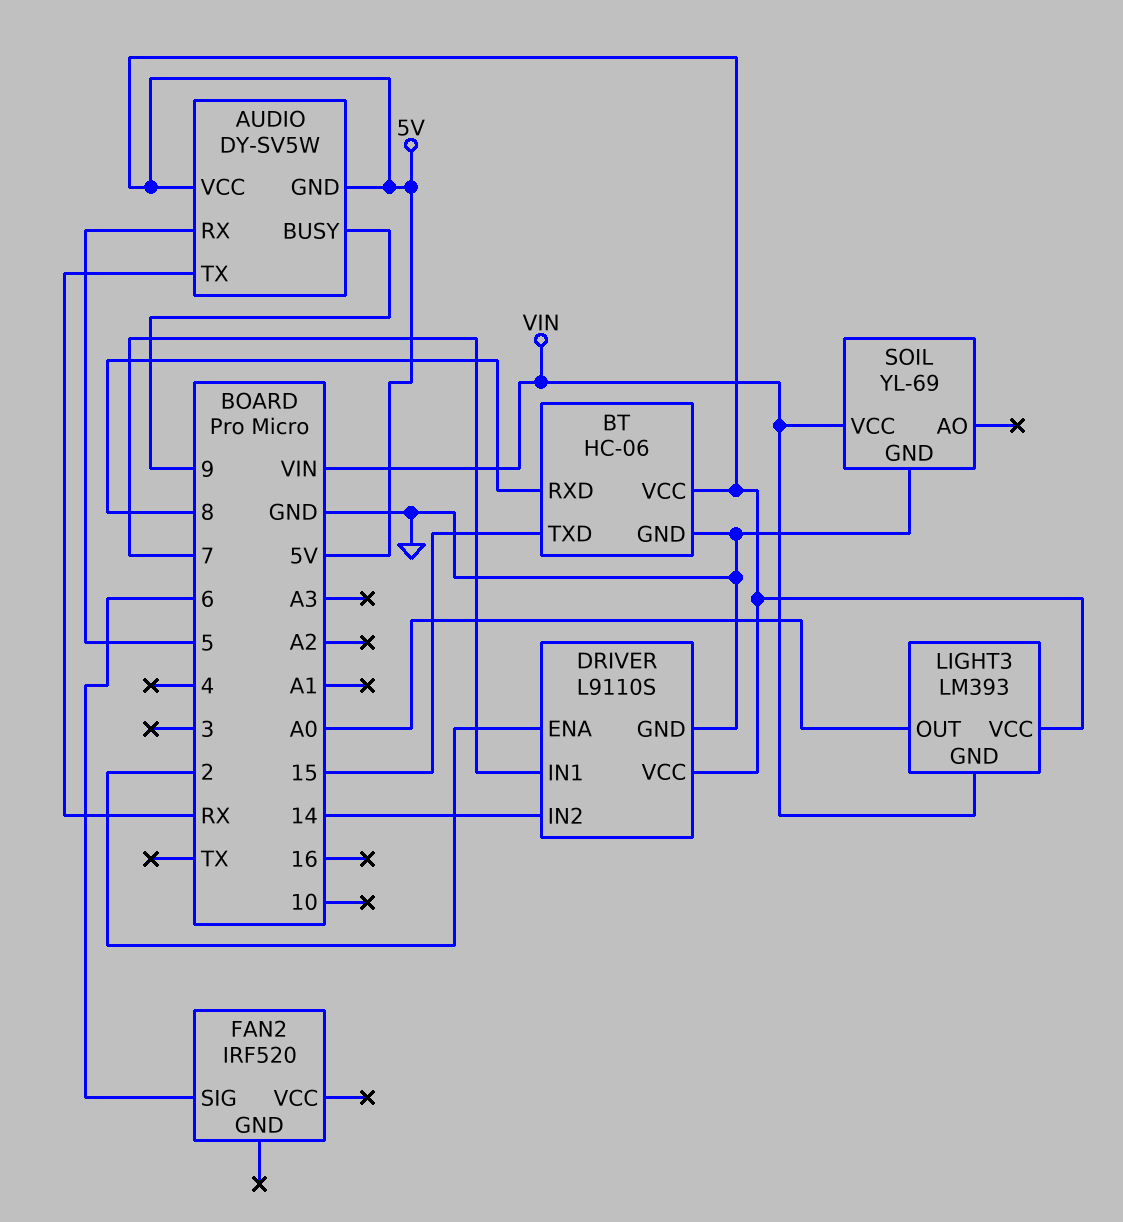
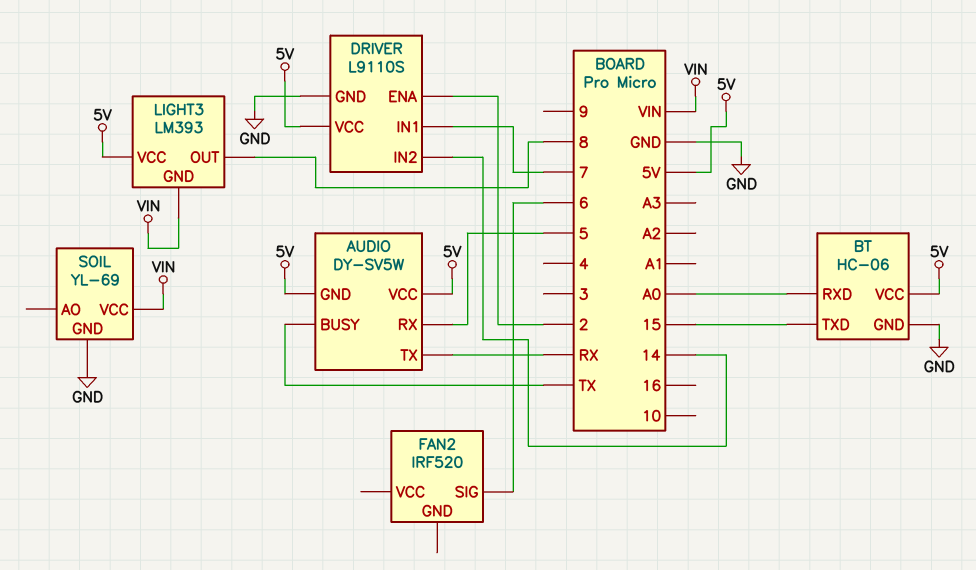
AUDIO pin BUSY: 9 -> TX
BT pin RXD: 8 -> A0
LIGHT3 pin OUT: A0 -> 8

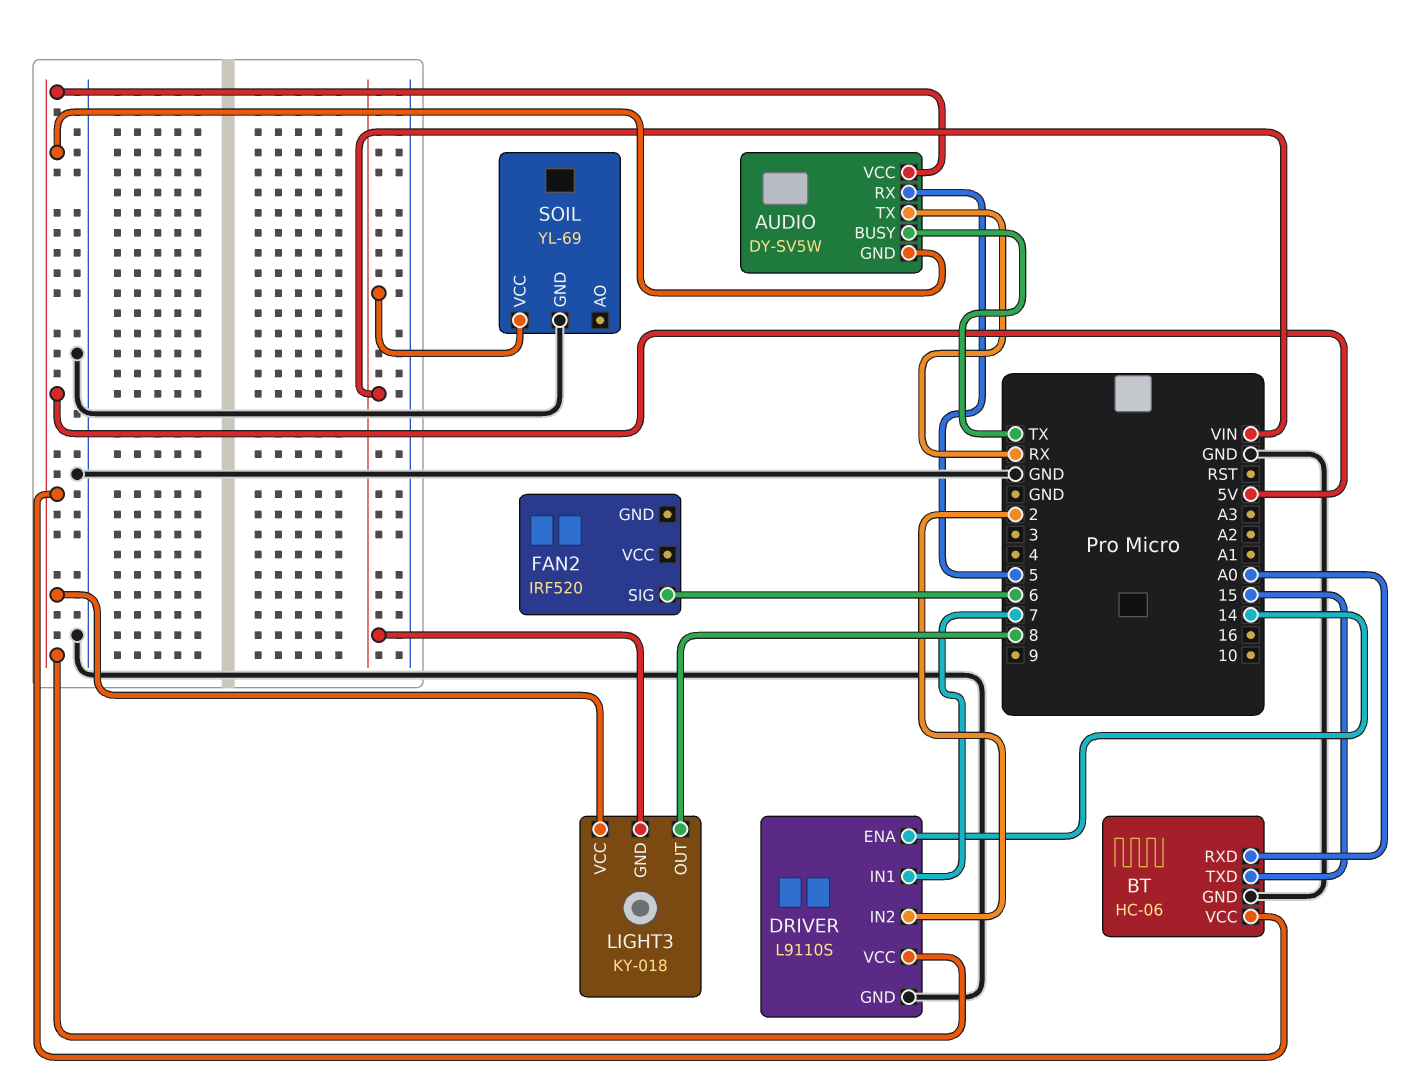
DRIVER pin ENA: 2 -> 14
DRIVER pin IN2: 14 -> 2
LIGHT3: LM393 -> KY-018

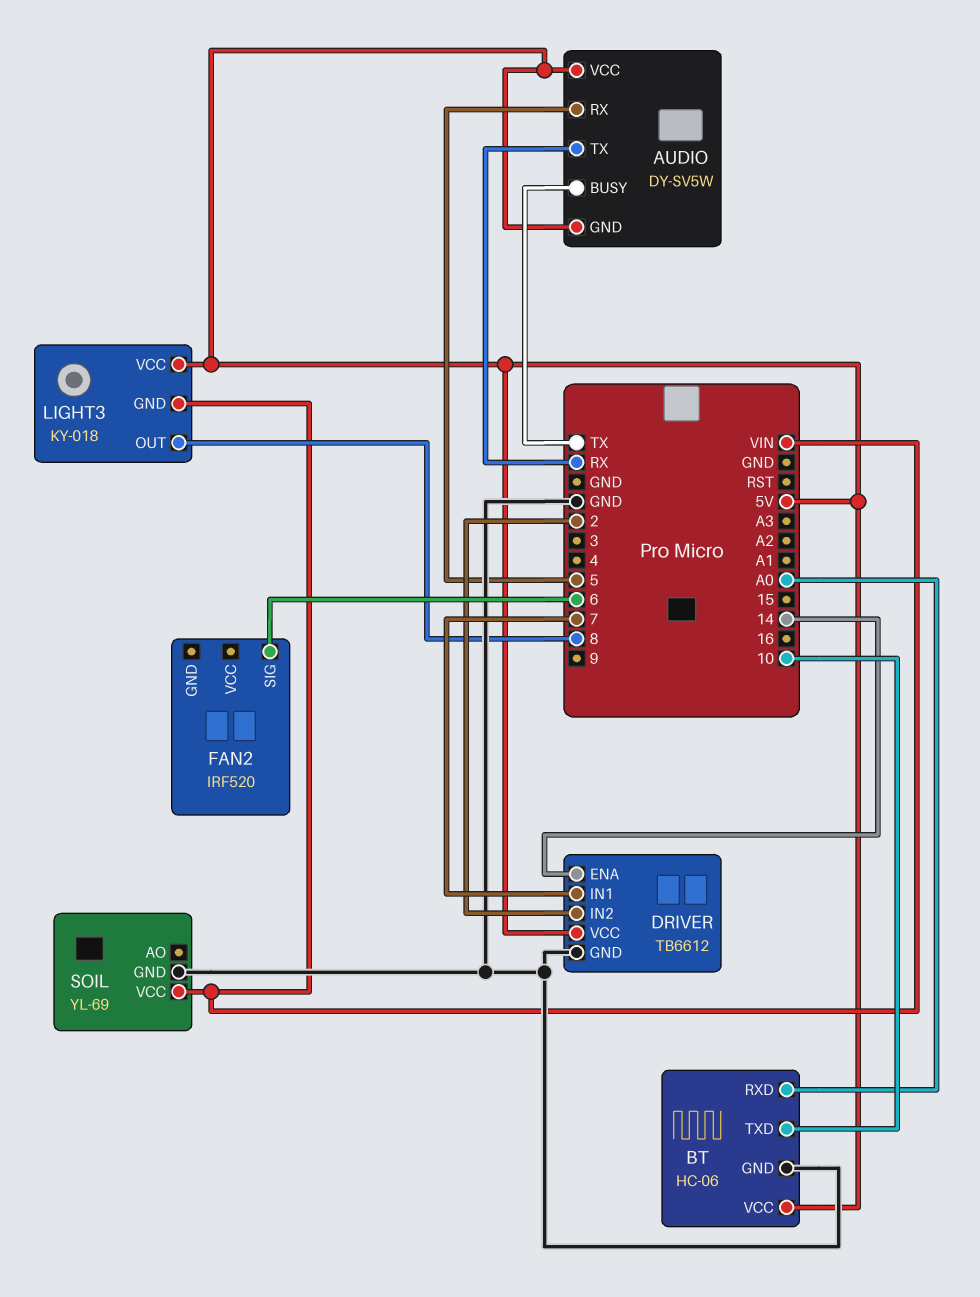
BT pin TXD: 15 -> 10
DRIVER: L9110S -> TB6612

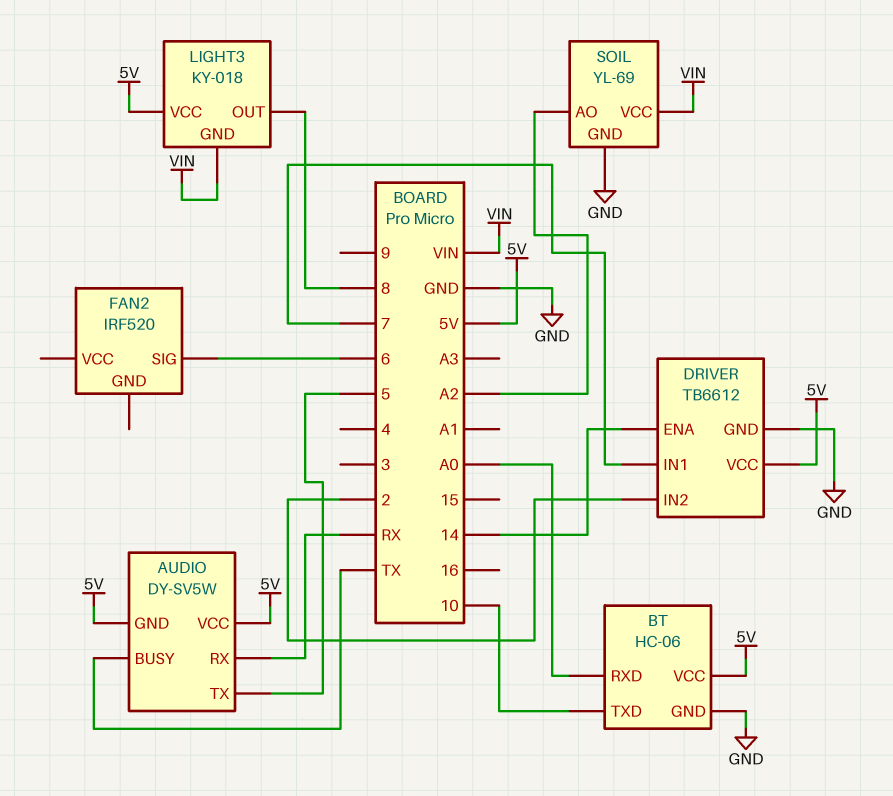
AUDIO pin RX: 5 -> RX
AUDIO pin TX: RX -> 5
SOIL pin AO: none -> A2

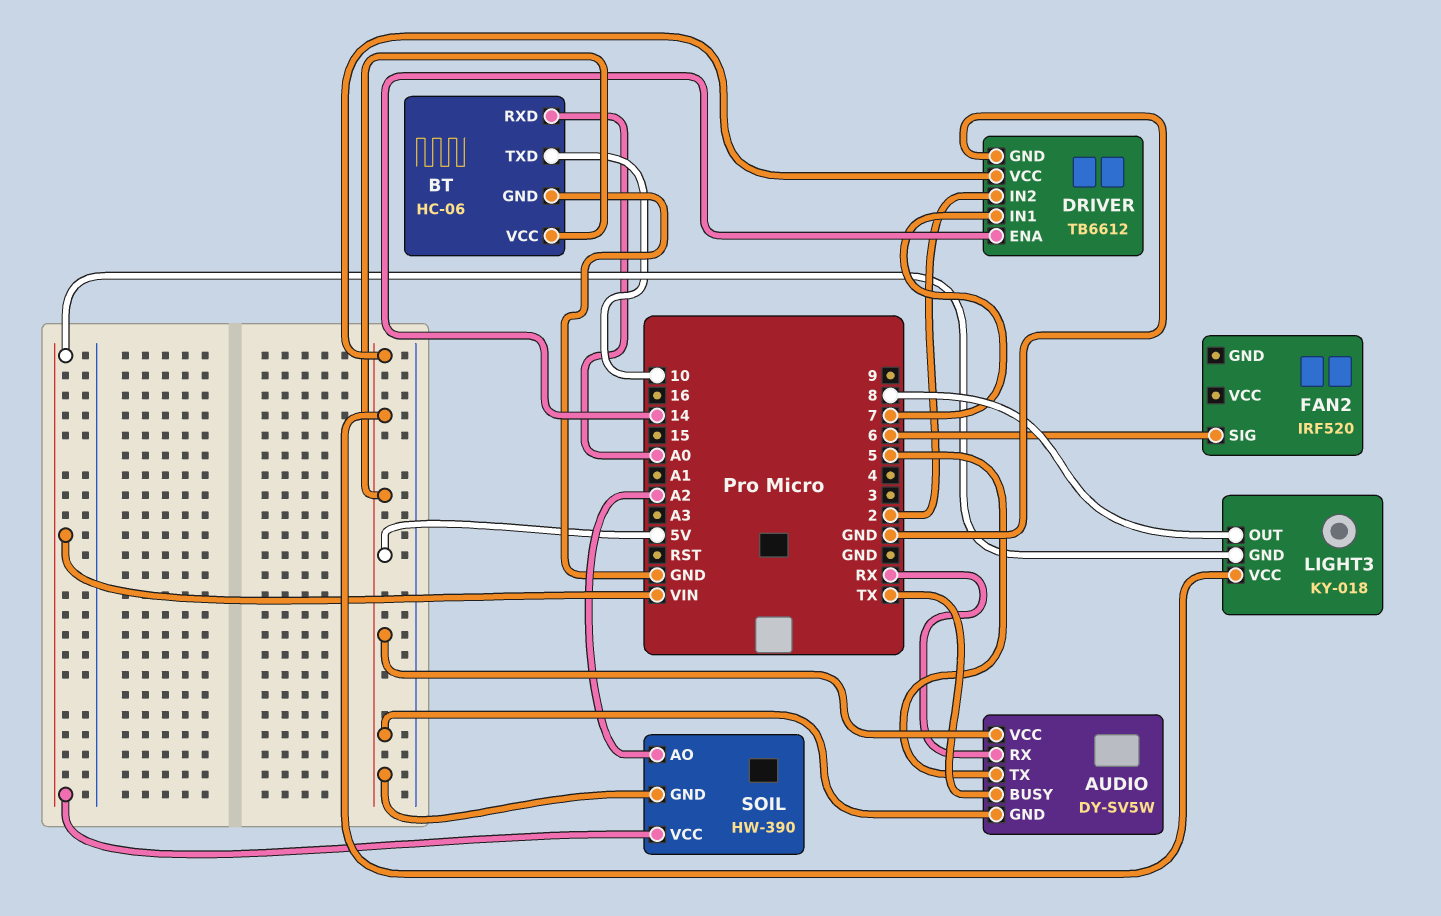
SOIL: YL-69 -> HW-390
SOIL pin GND: GND -> 5V

